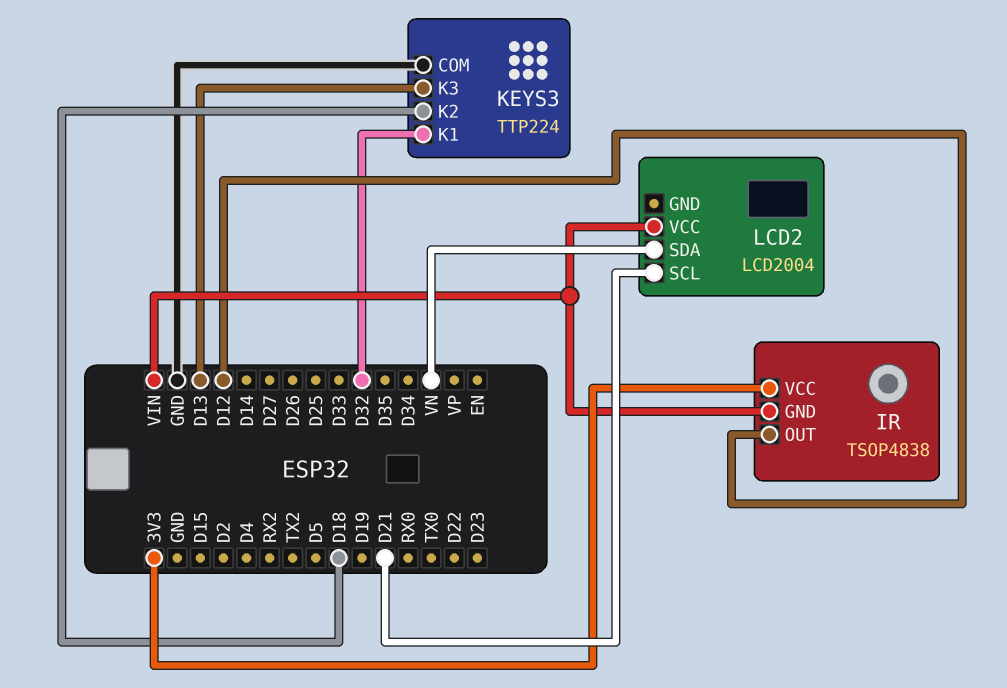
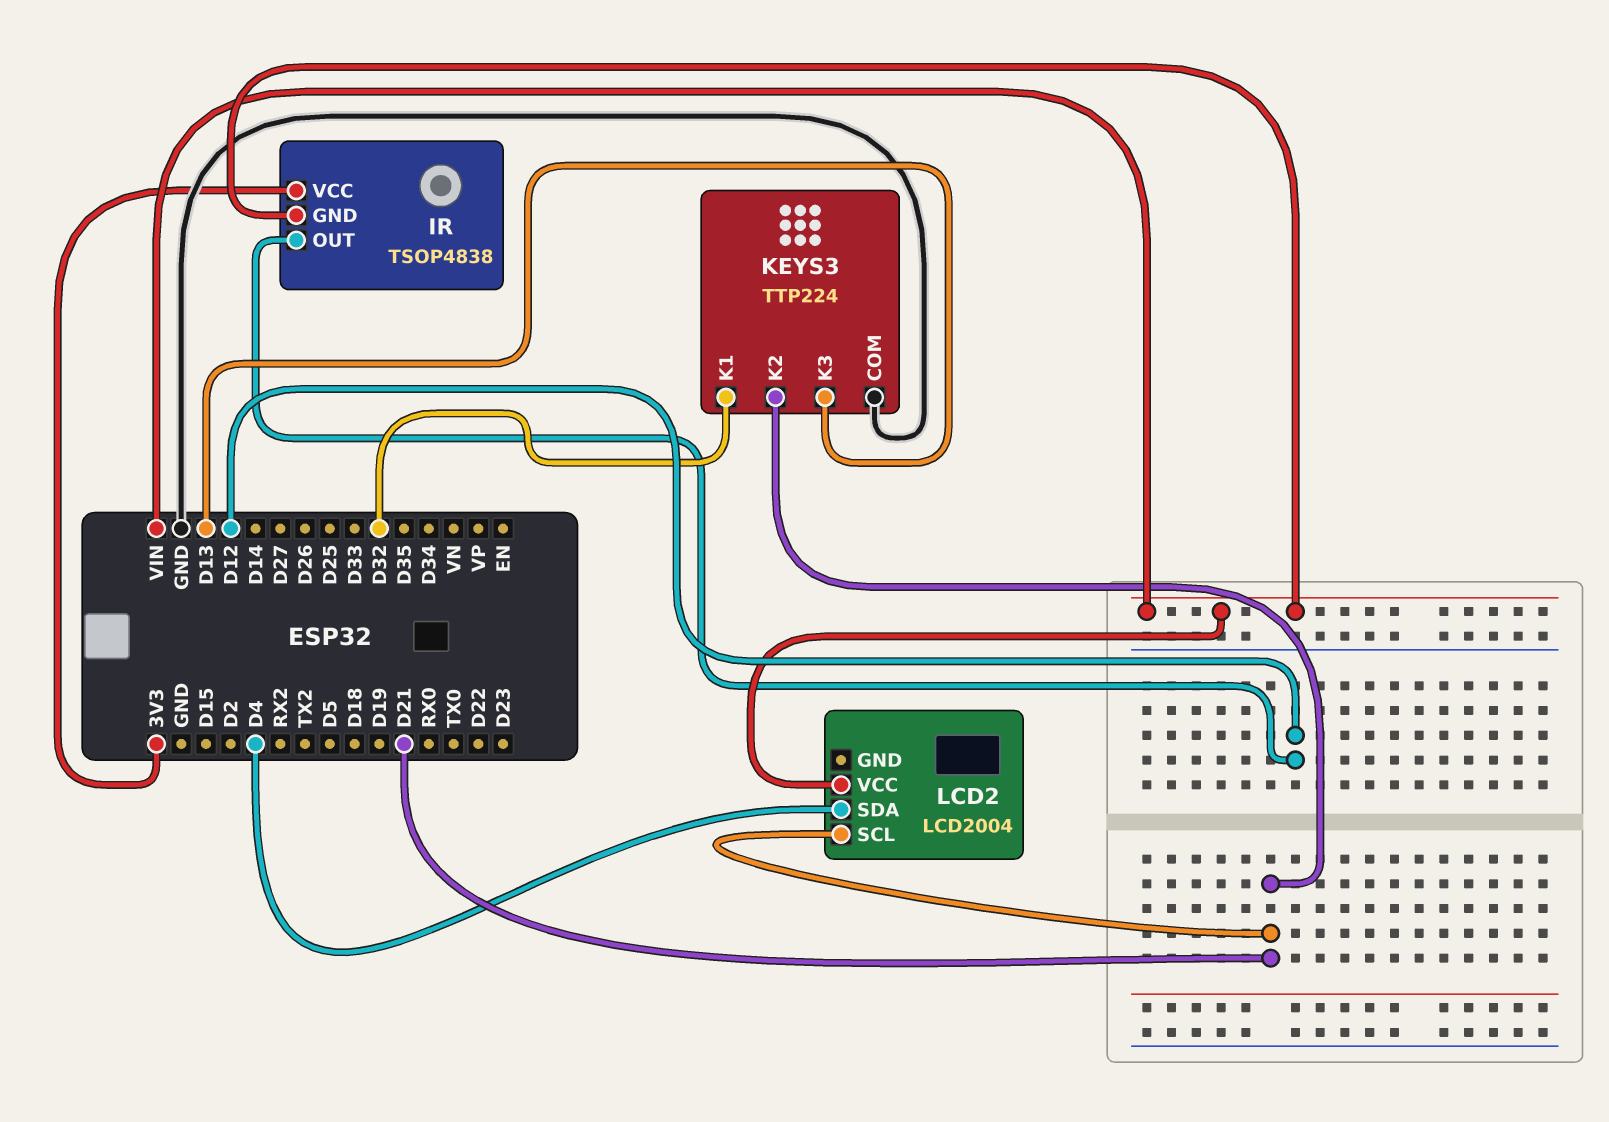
KEYS3 pin K2: D18 -> D21
LCD2 pin SDA: VN -> D4

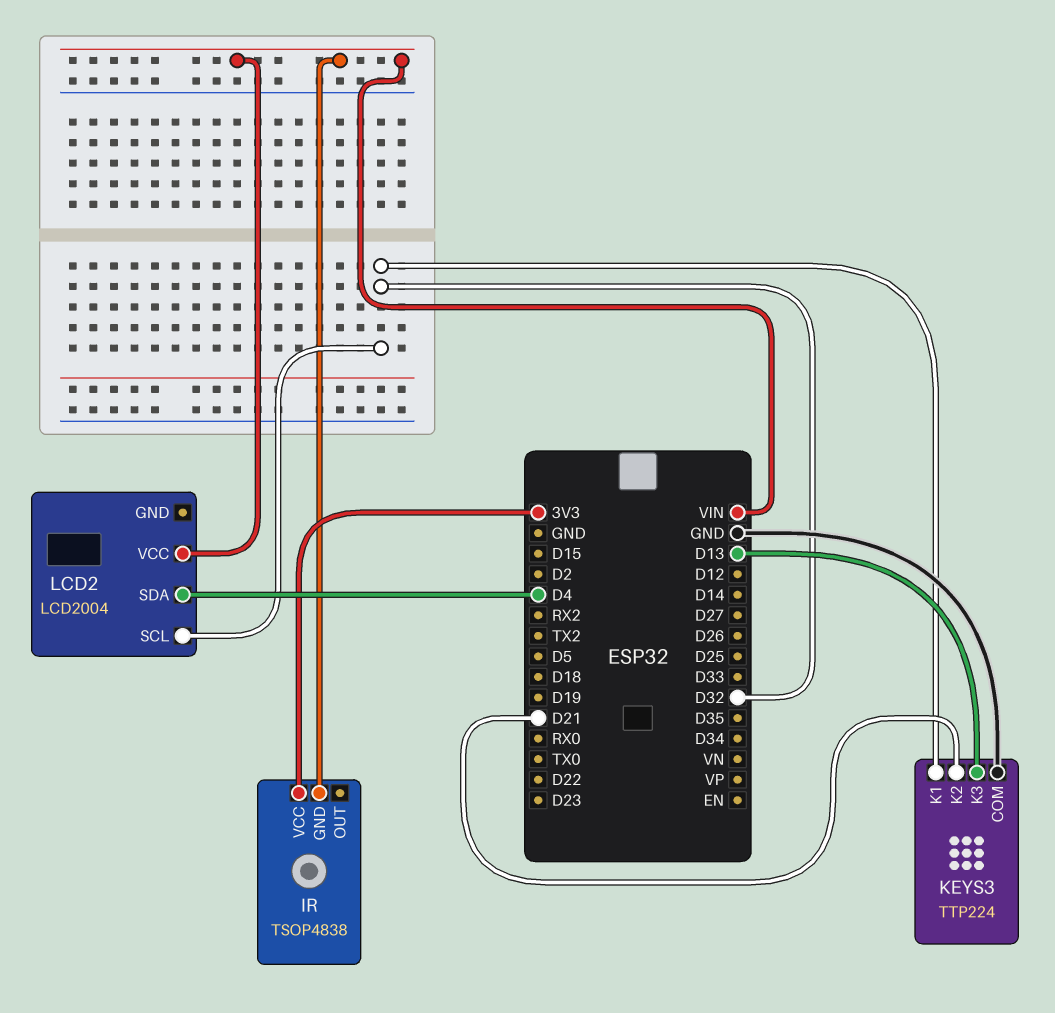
IR pin OUT: D12 -> none
LCD2 pin SCL: D21 -> D32

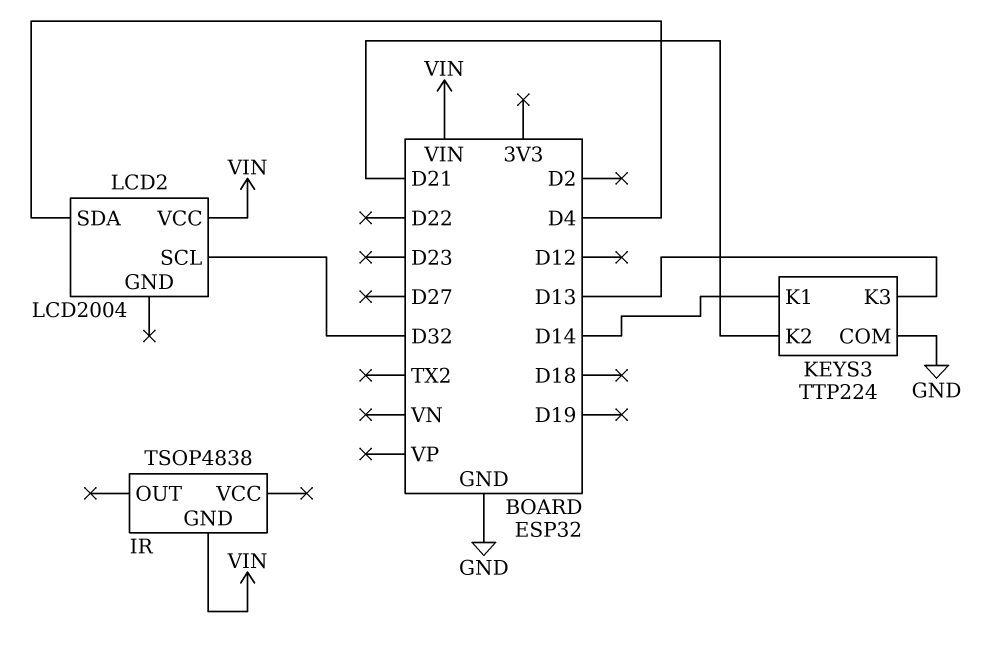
IR pin VCC: 3V3 -> none
KEYS3 pin K1: D32 -> D14

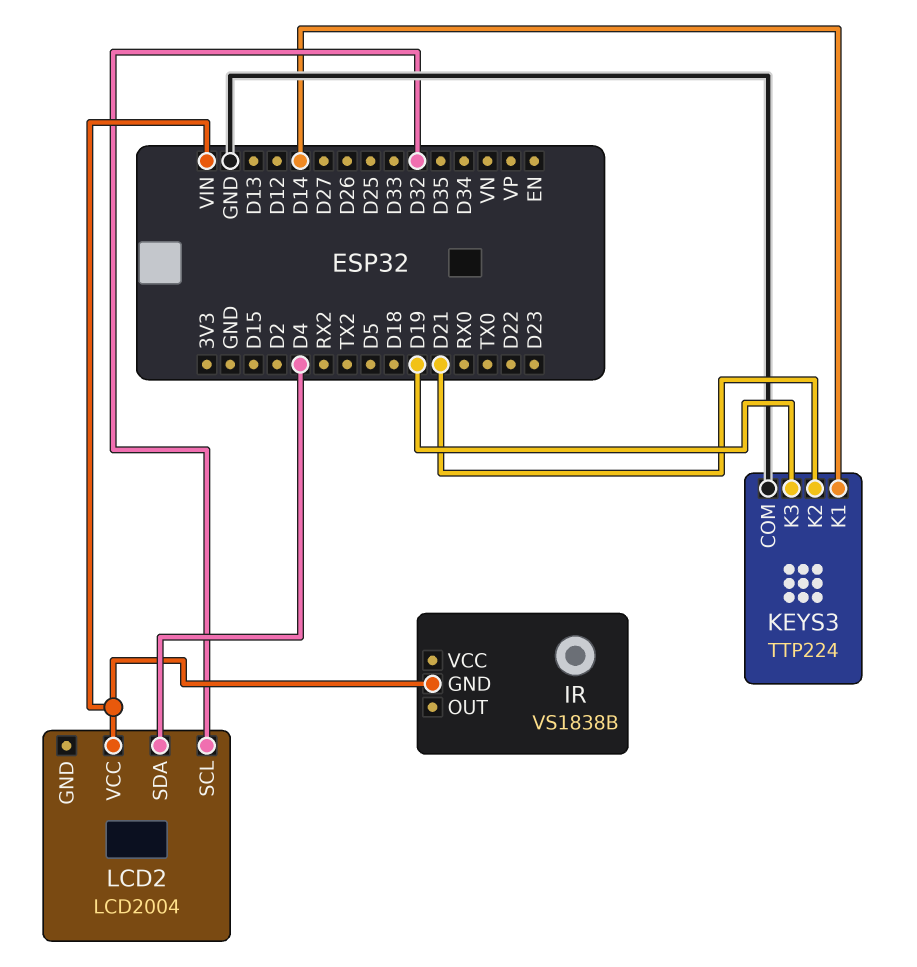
IR: TSOP4838 -> VS1838B
KEYS3 pin K3: D13 -> D19

